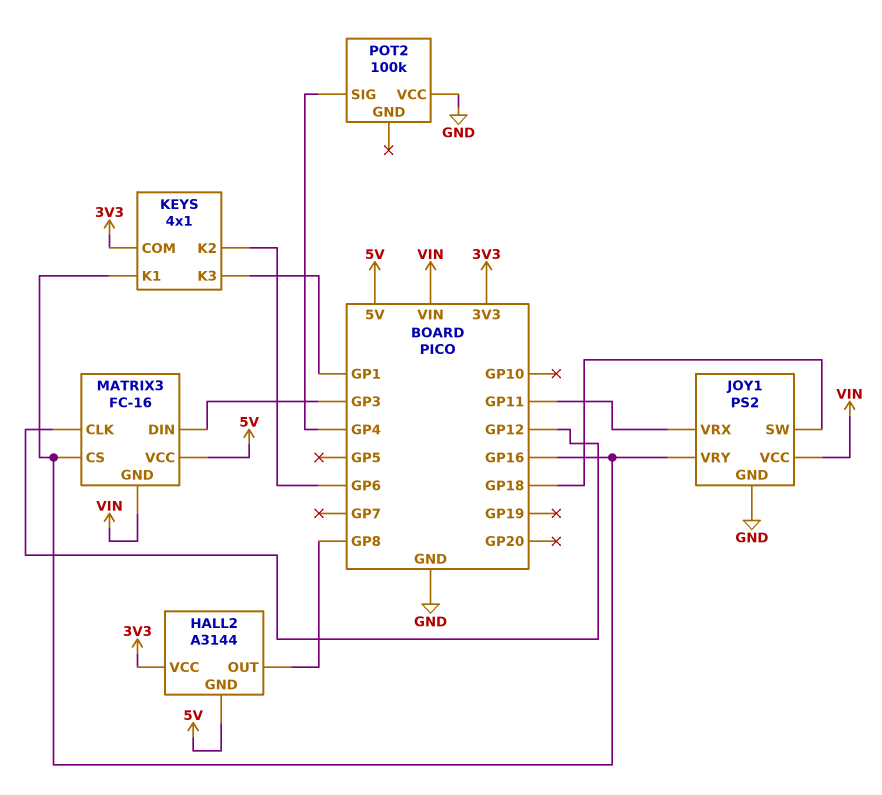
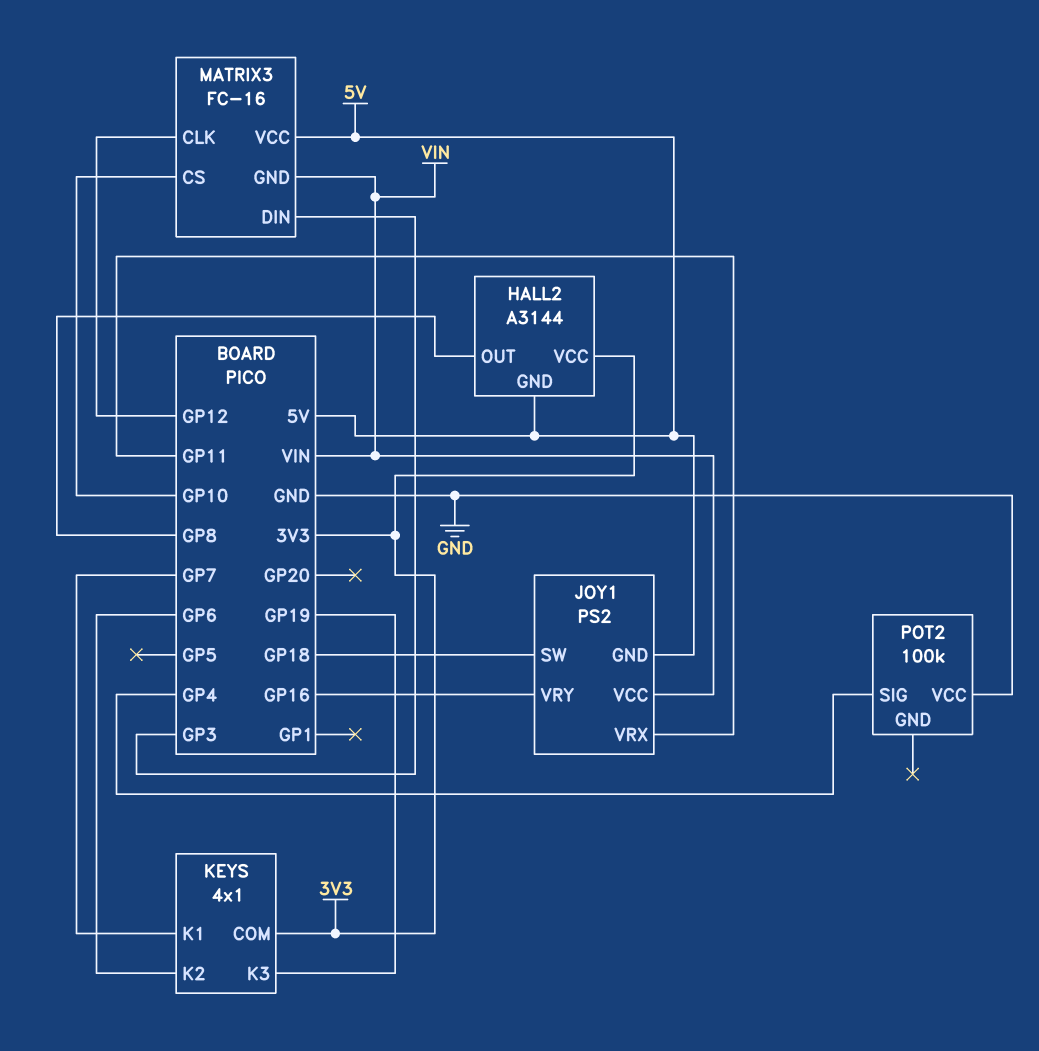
JOY1 pin GND: GND -> 5V
KEYS pin K1: GP16 -> GP7
KEYS pin K3: GP1 -> GP19
MATRIX3 pin CS: GP16 -> GP10

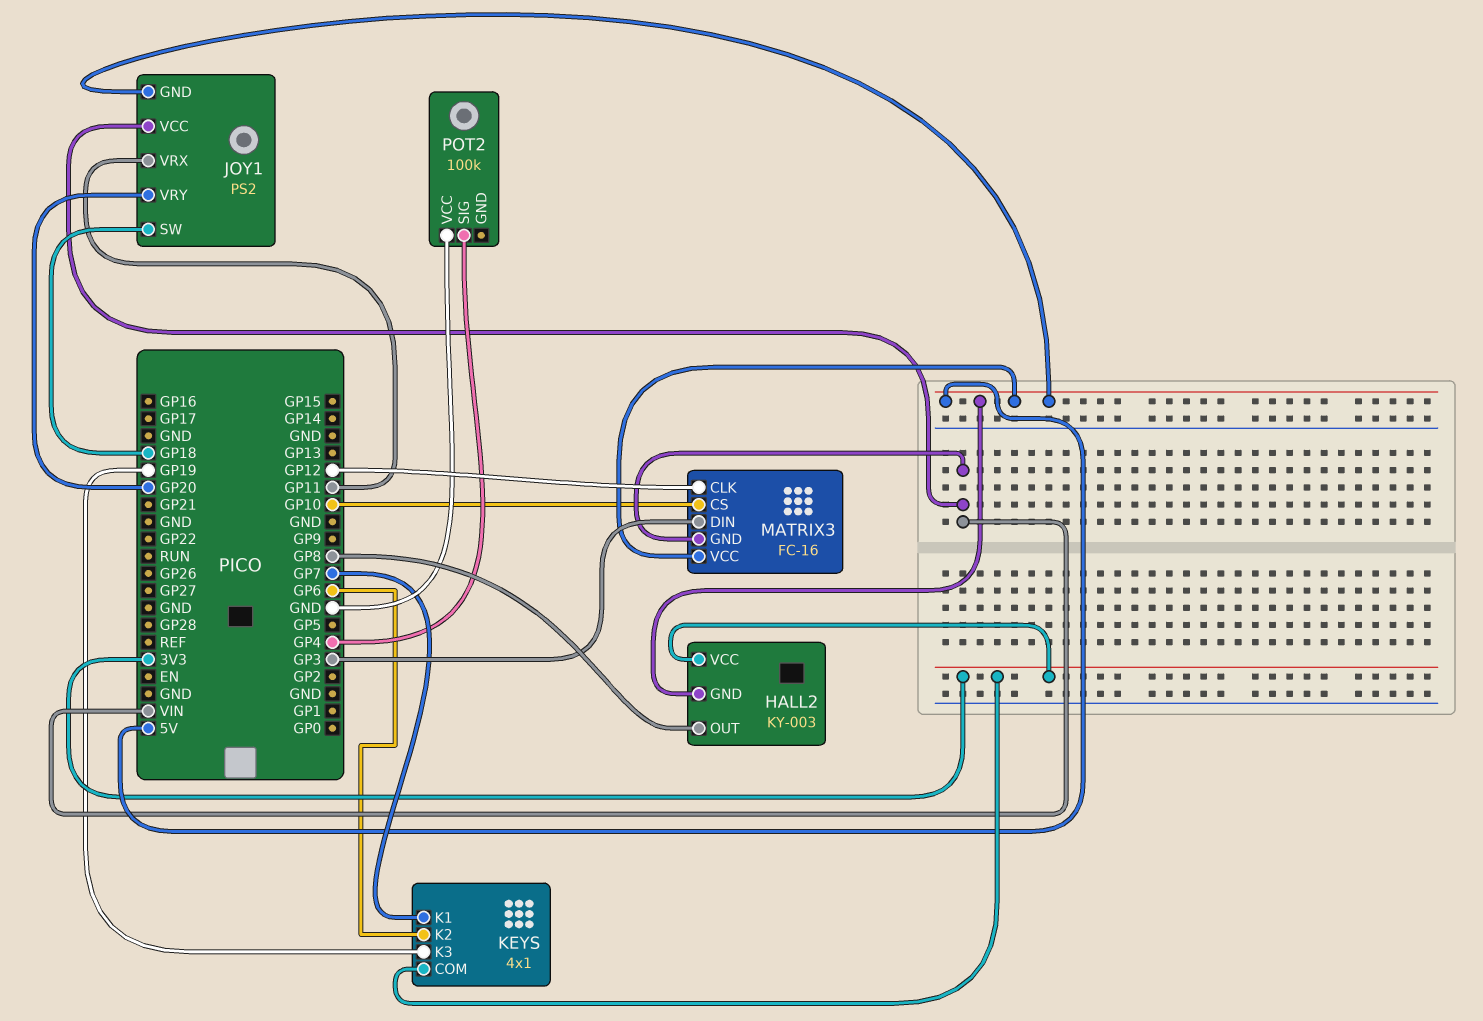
HALL2: A3144 -> KY-003
JOY1 pin VRY: GP16 -> GP20

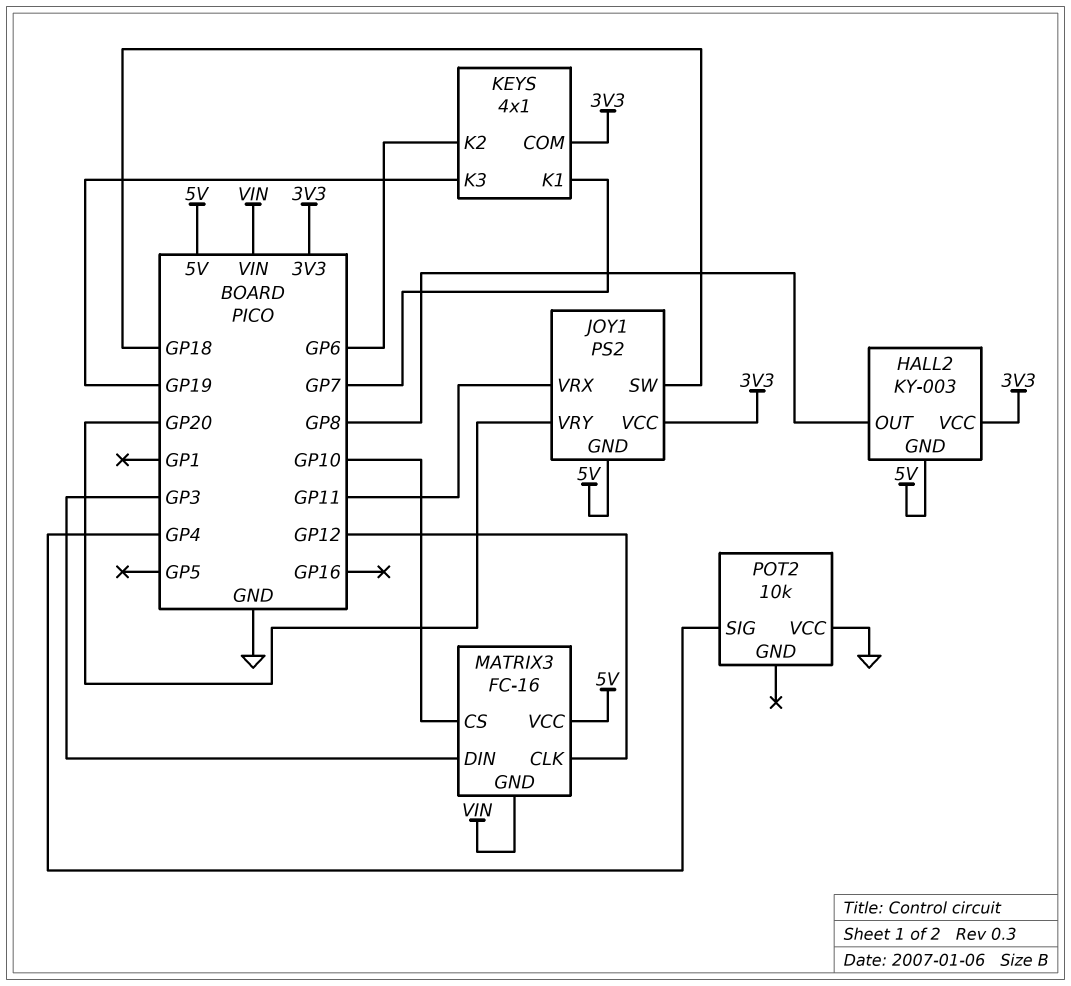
JOY1 pin VCC: VIN -> 3V3
POT2: 100k -> 10k

